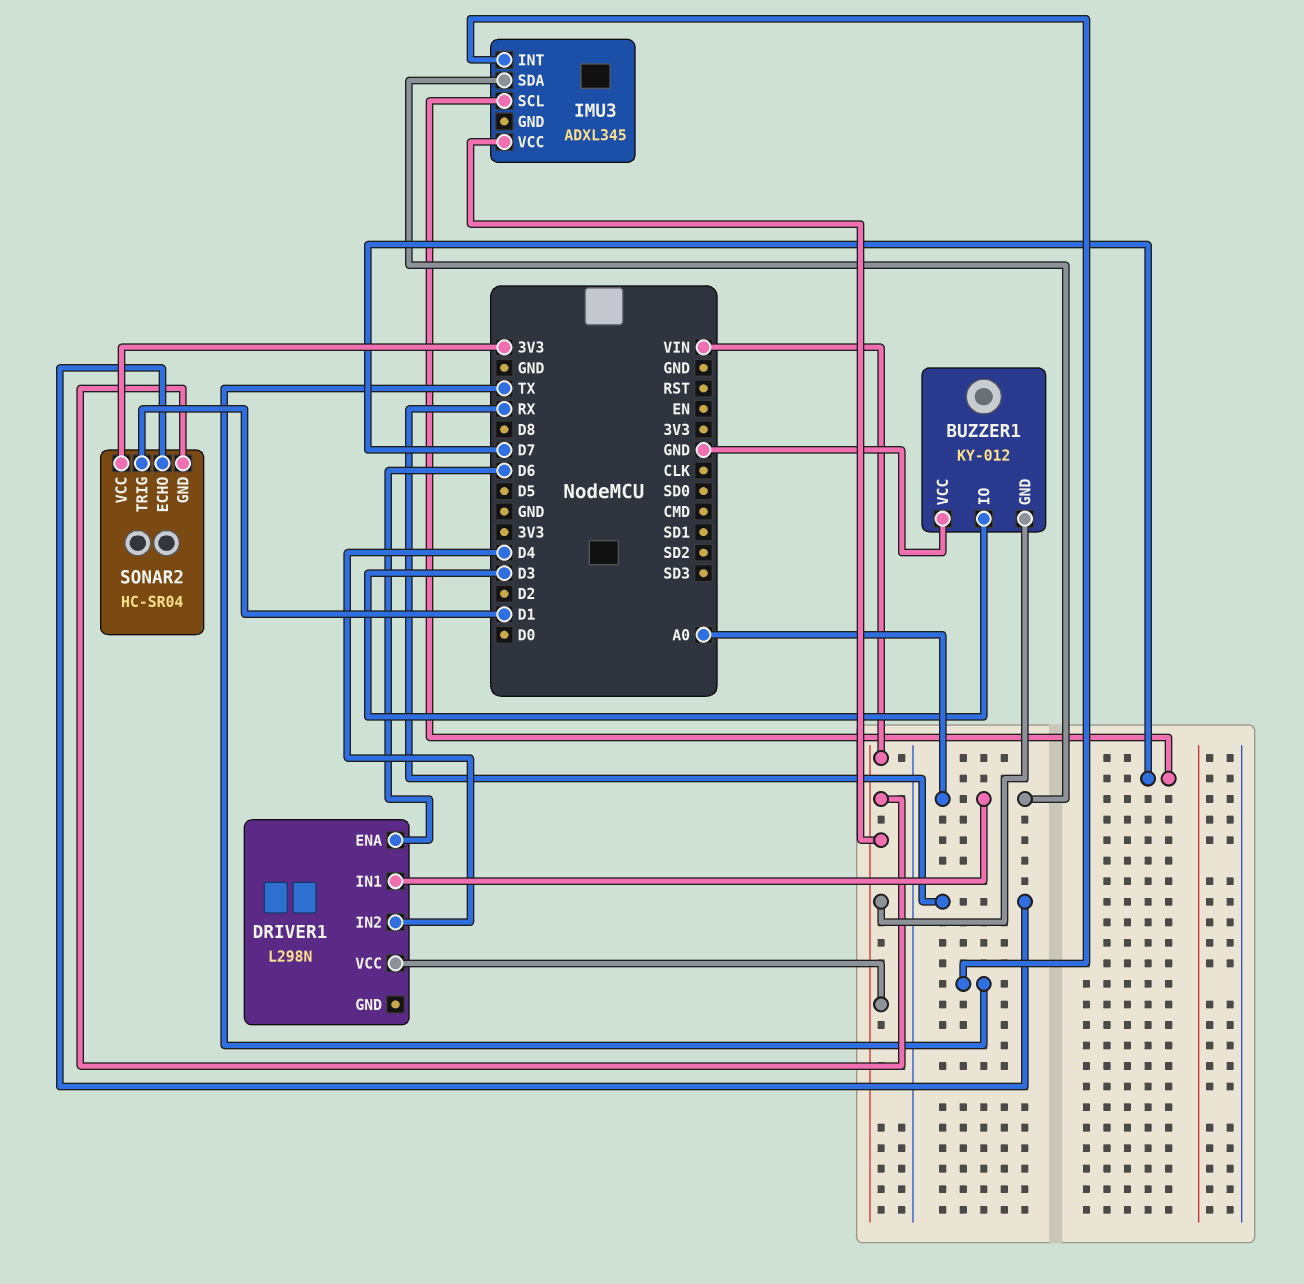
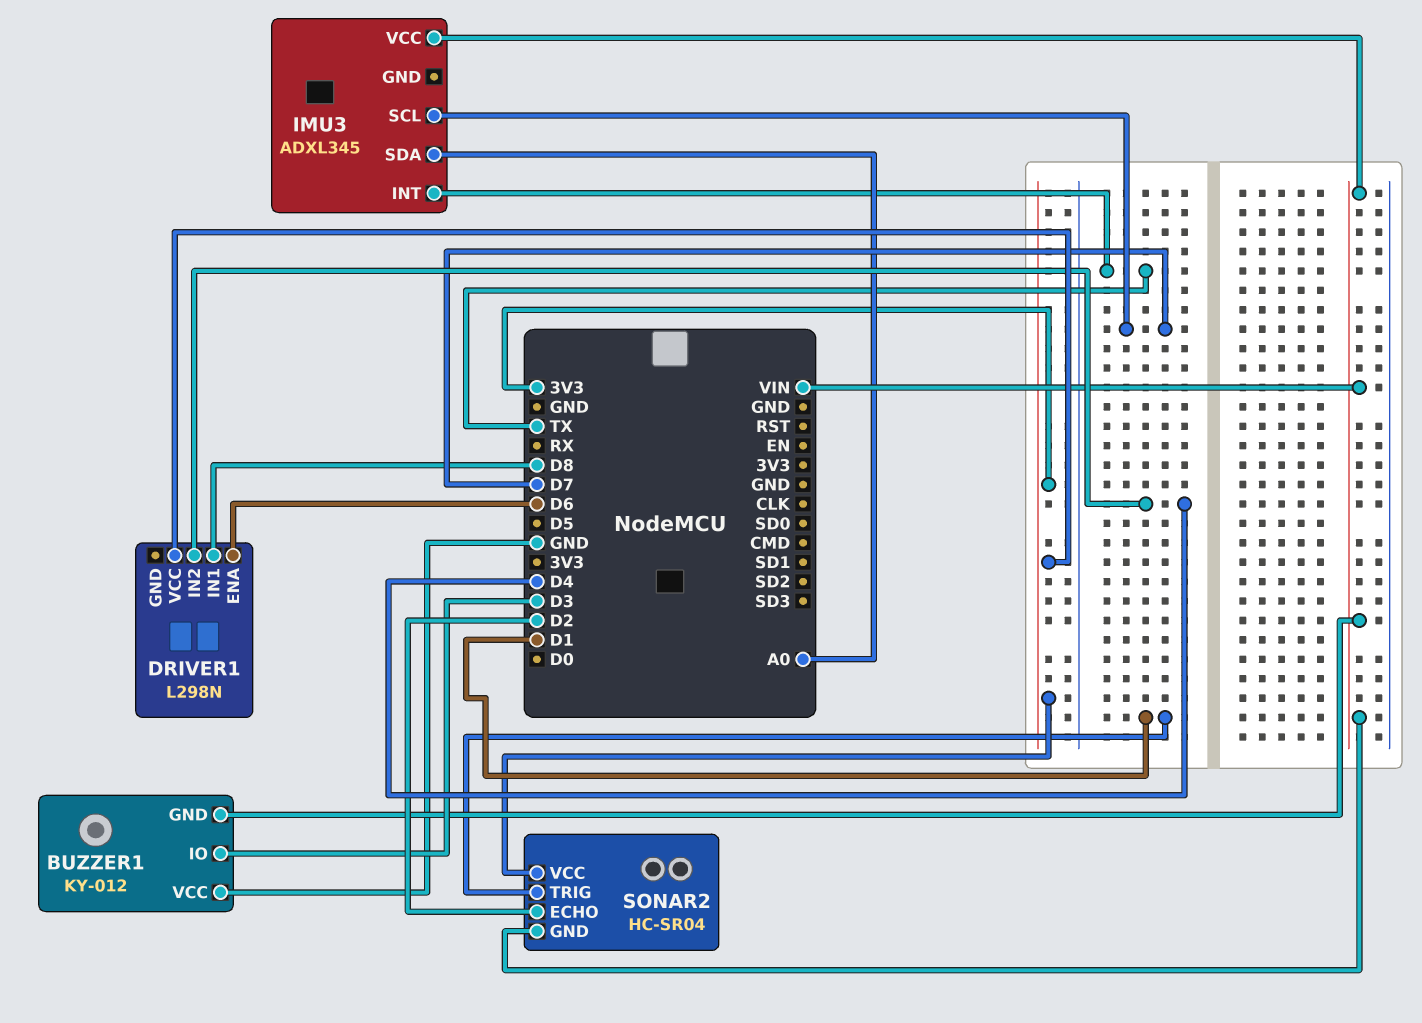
DRIVER1 pin IN1: A0 -> D8
DRIVER1 pin VCC: VIN -> 3V3
SONAR2 pin ECHO: RX -> D2

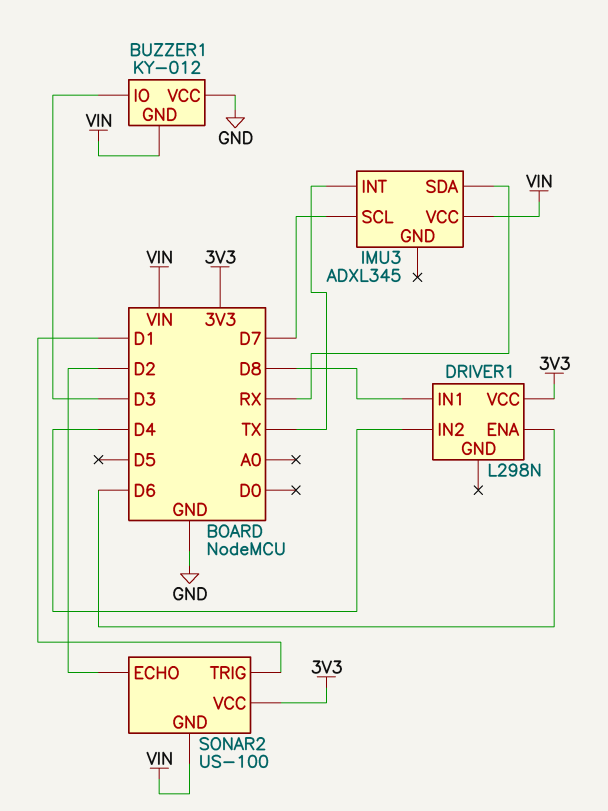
IMU3 pin SDA: A0 -> RX
SONAR2: HC-SR04 -> US-100

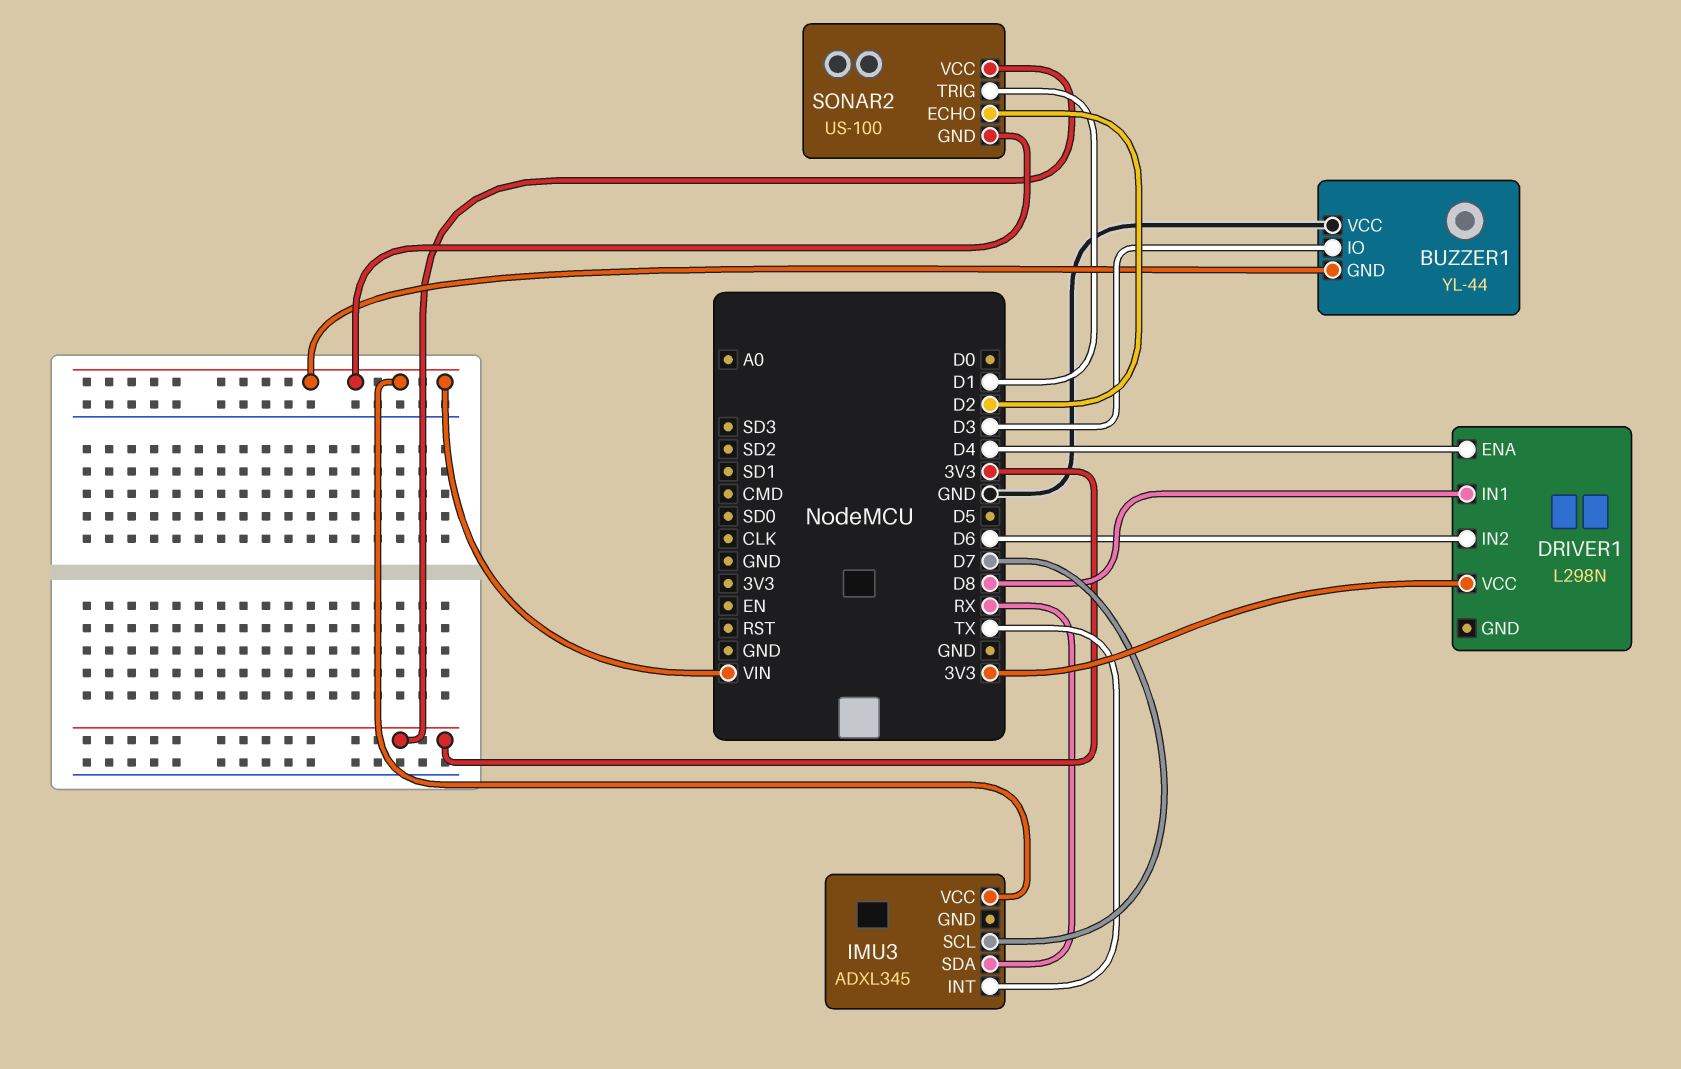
BUZZER1: KY-012 -> YL-44
DRIVER1 pin ENA: D6 -> D4
DRIVER1 pin IN2: D4 -> D6

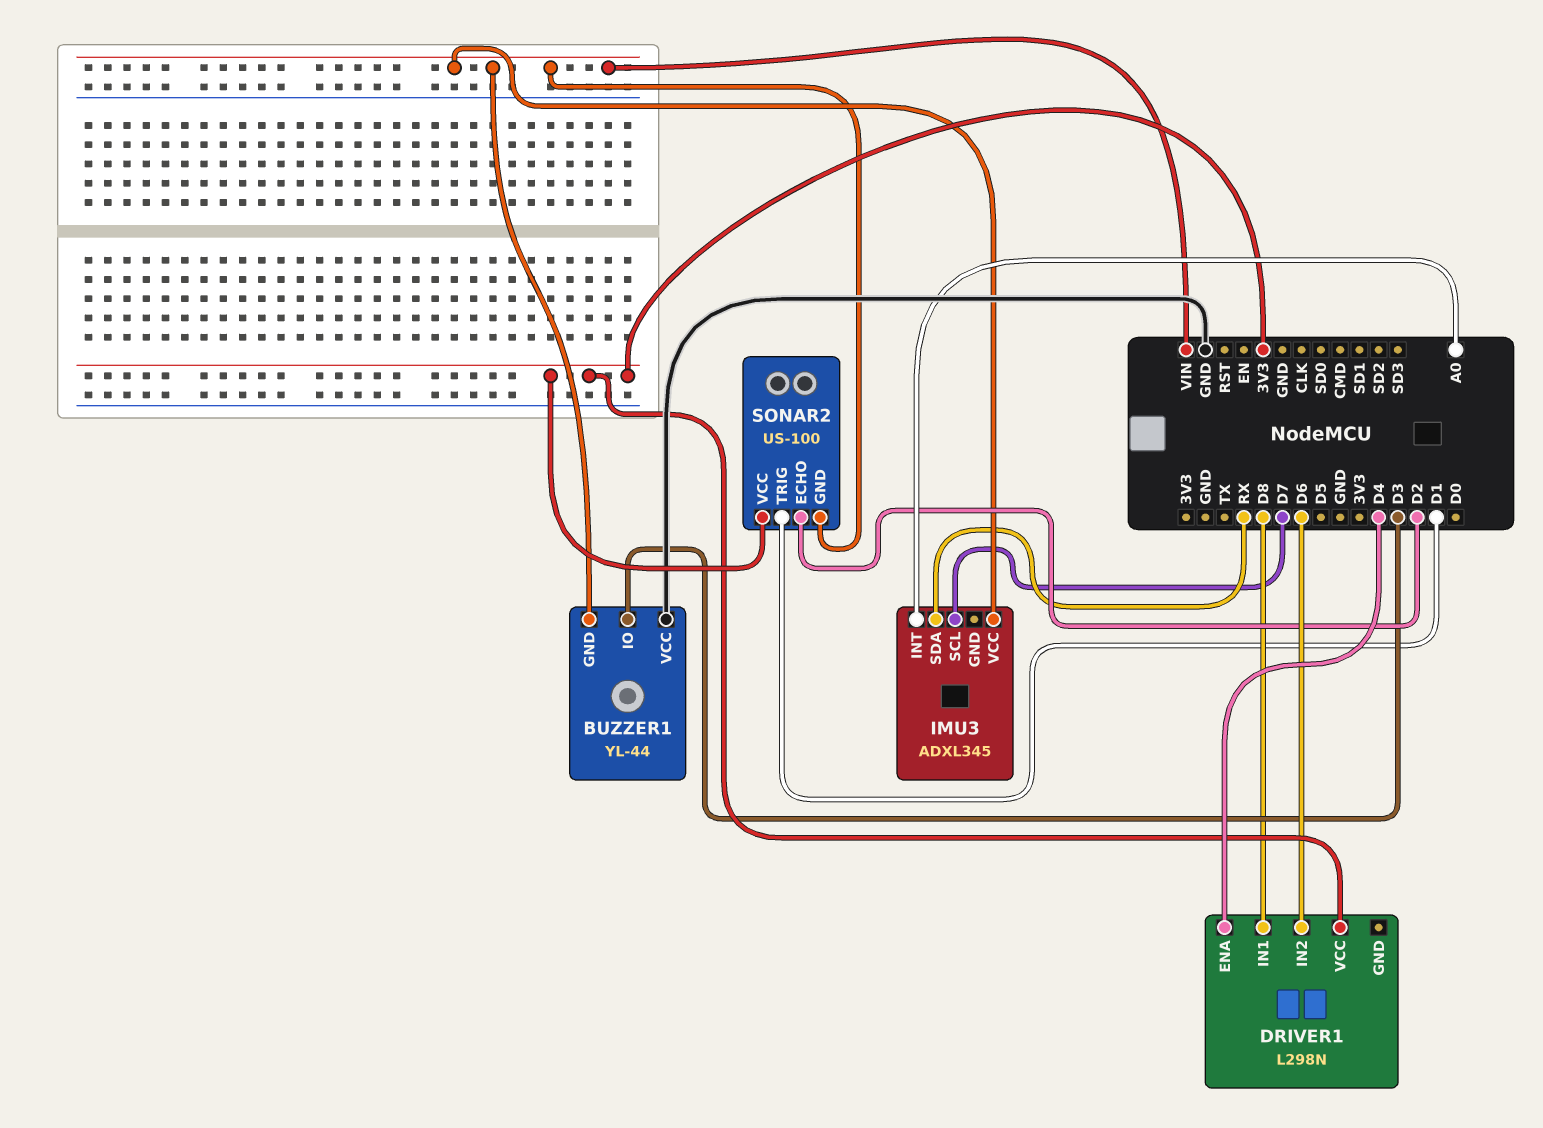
IMU3 pin INT: TX -> A0

